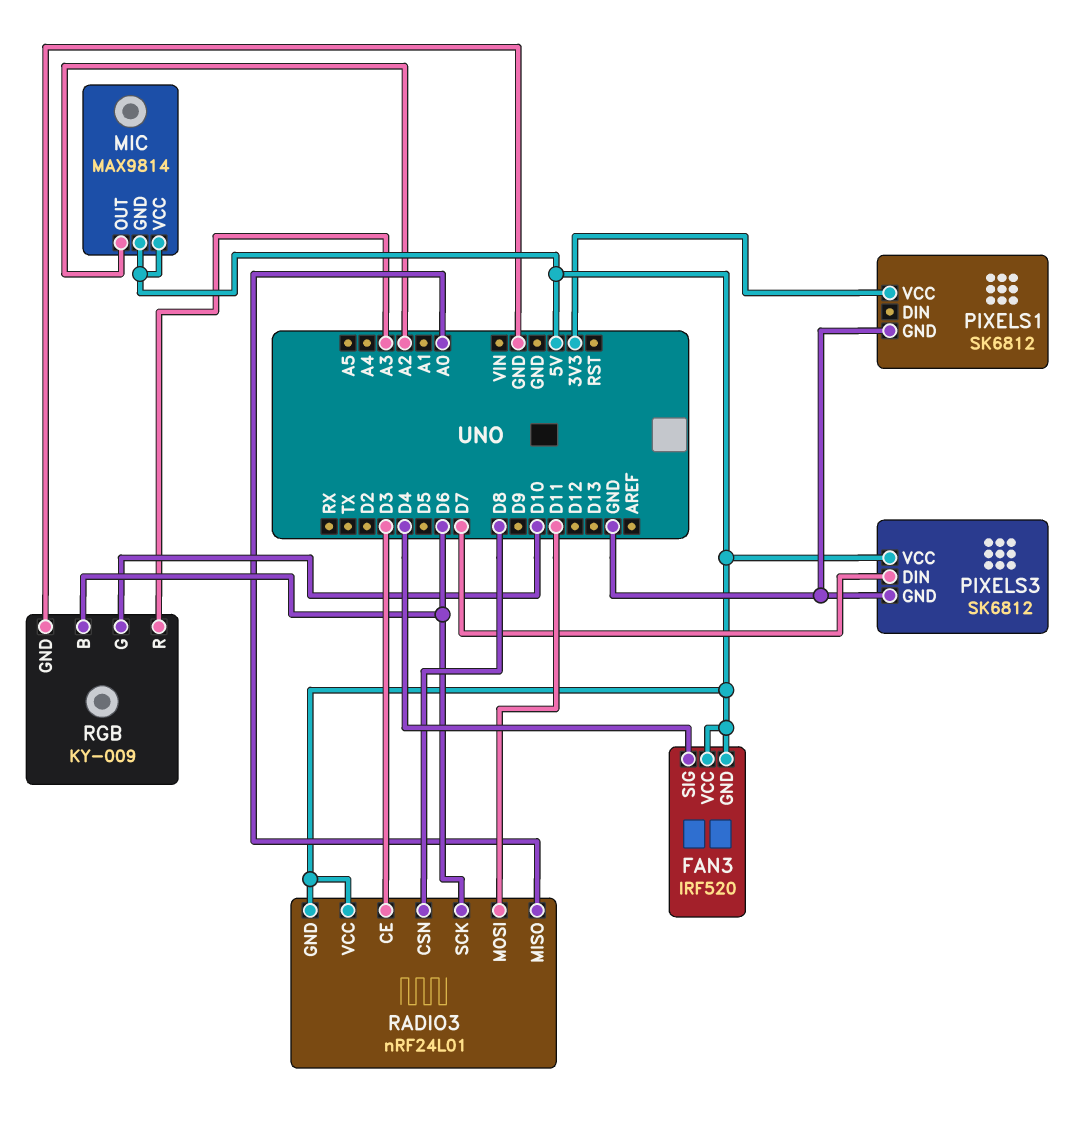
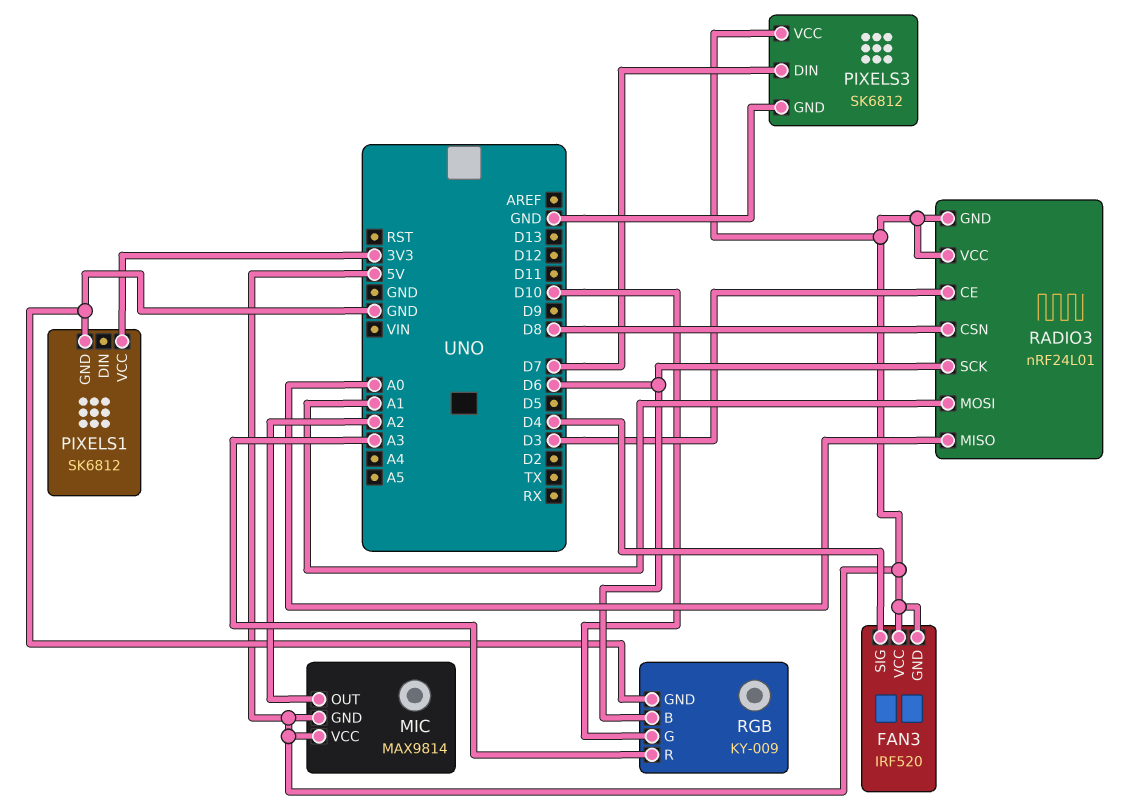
RADIO3 pin MOSI: D11 -> A1

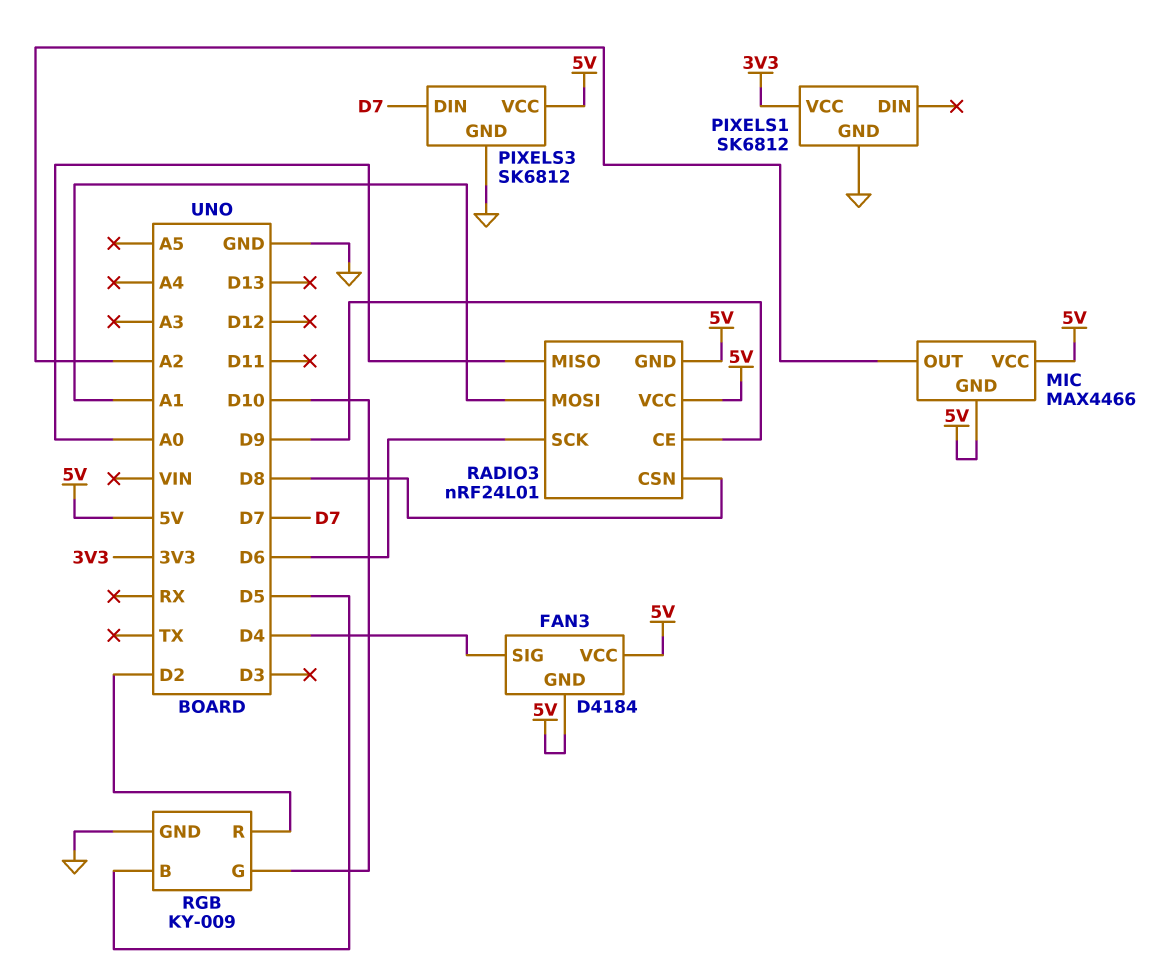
FAN3: IRF520 -> D4184
MIC: MAX9814 -> MAX4466
RADIO3 pin CE: D3 -> D9
RGB pin B: D6 -> D5
RGB pin R: A3 -> D2

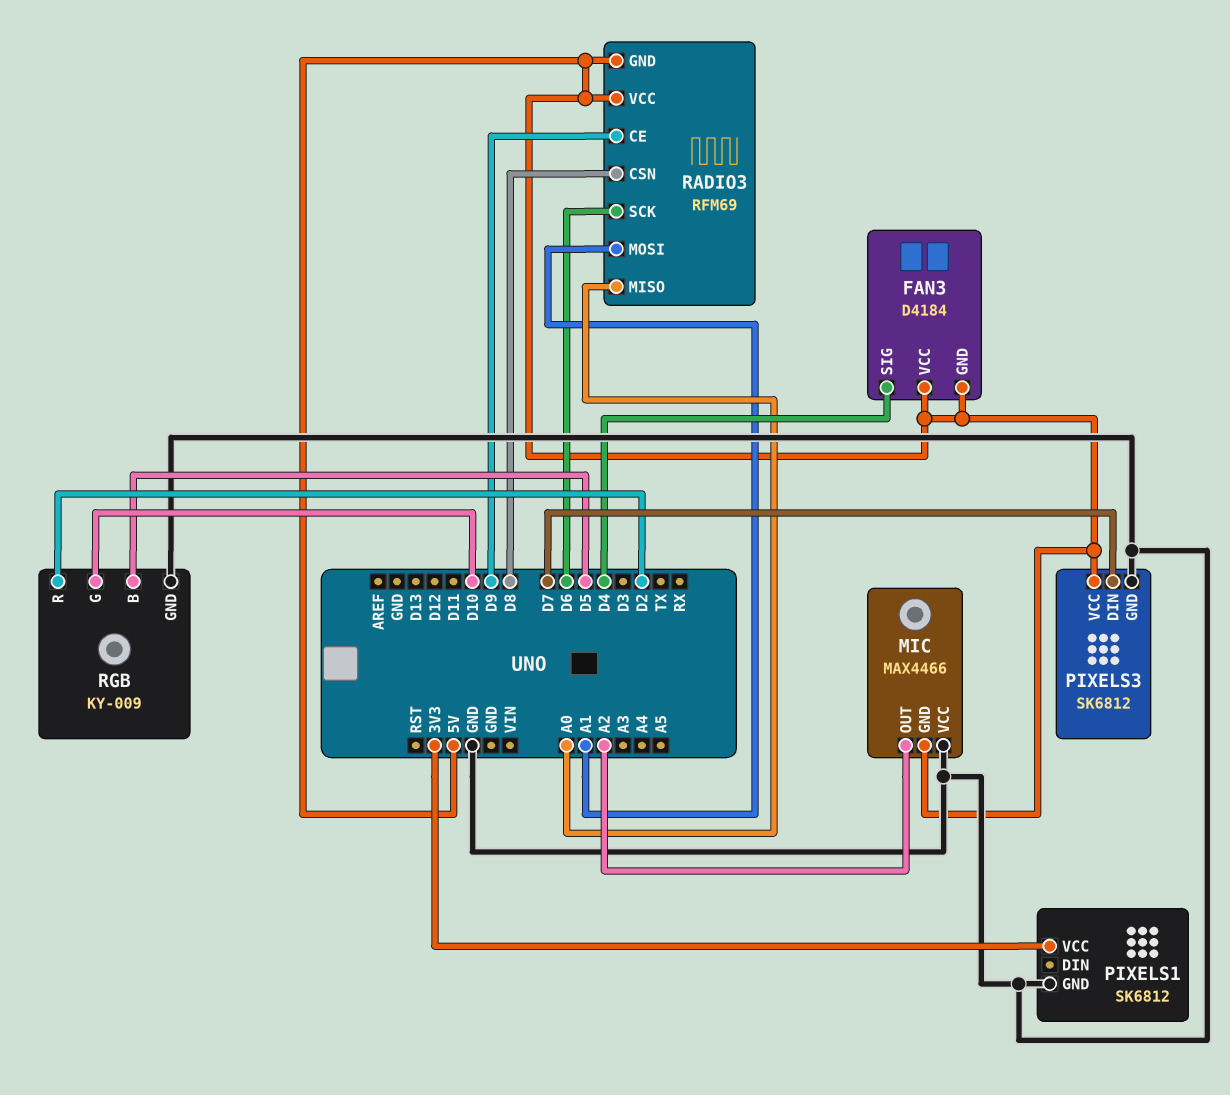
MIC pin VCC: 5V -> GND
RADIO3: nRF24L01 -> RFM69

